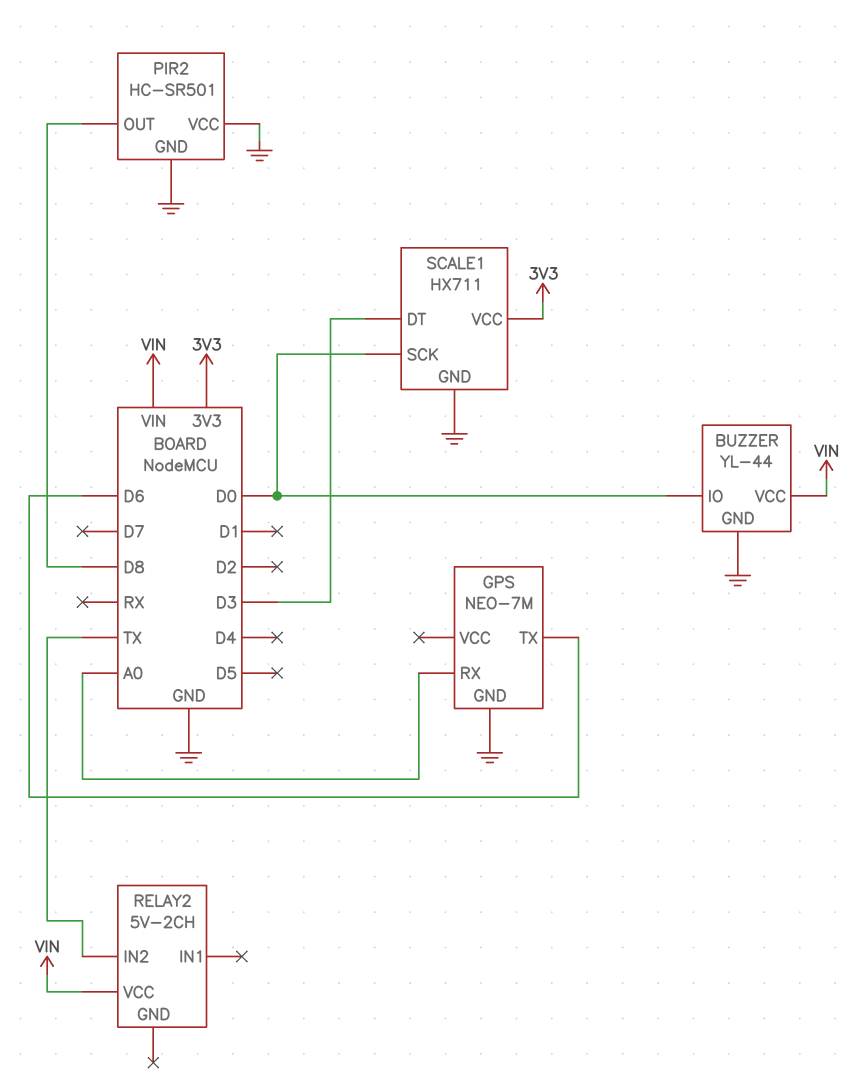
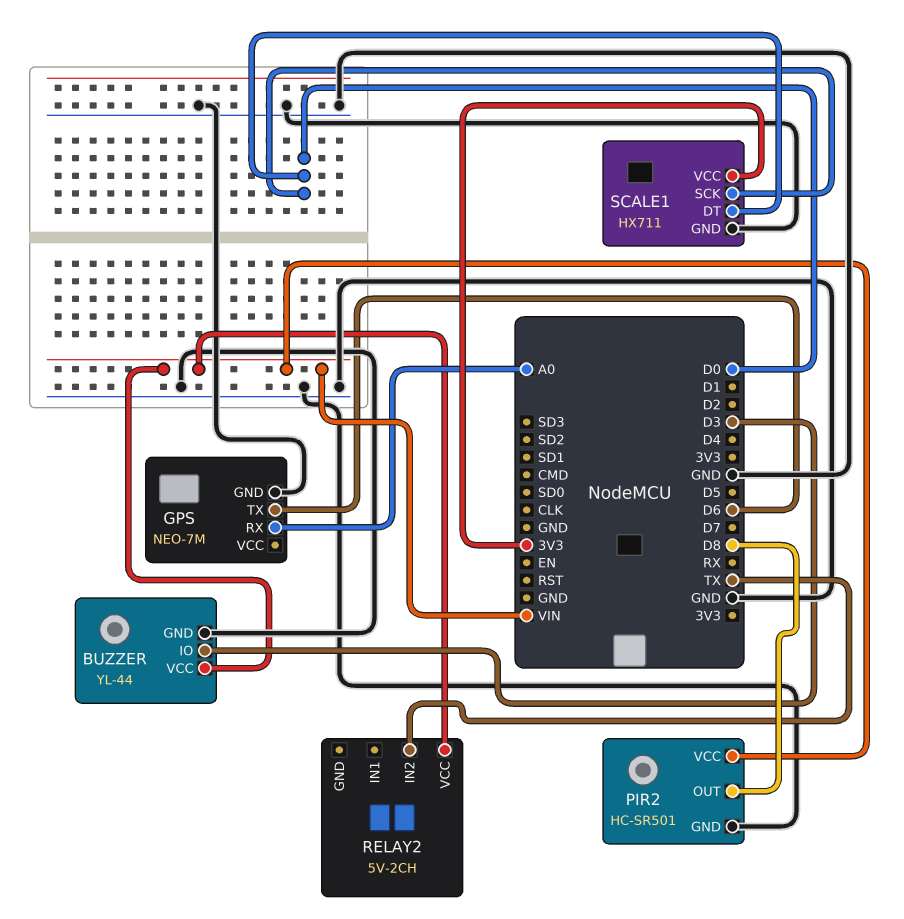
BUZZER pin IO: D0 -> D3
PIR2 pin VCC: GND -> VIN
SCALE1 pin DT: D3 -> D0

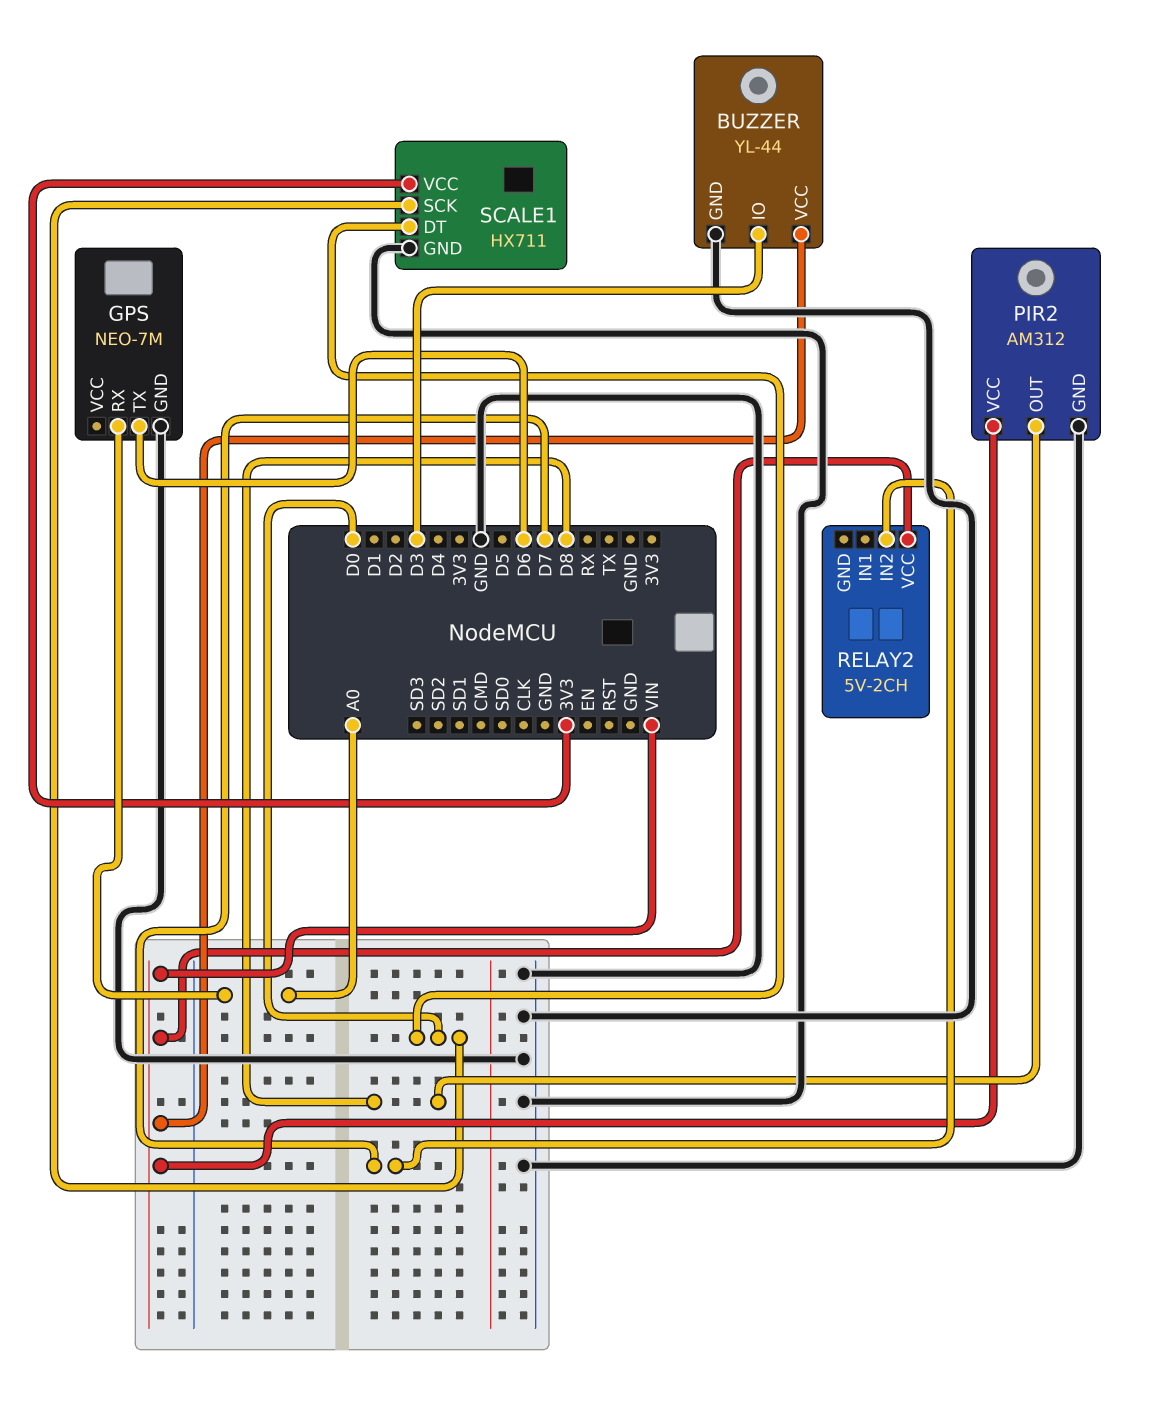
PIR2: HC-SR501 -> AM312
RELAY2 pin IN2: TX -> D7

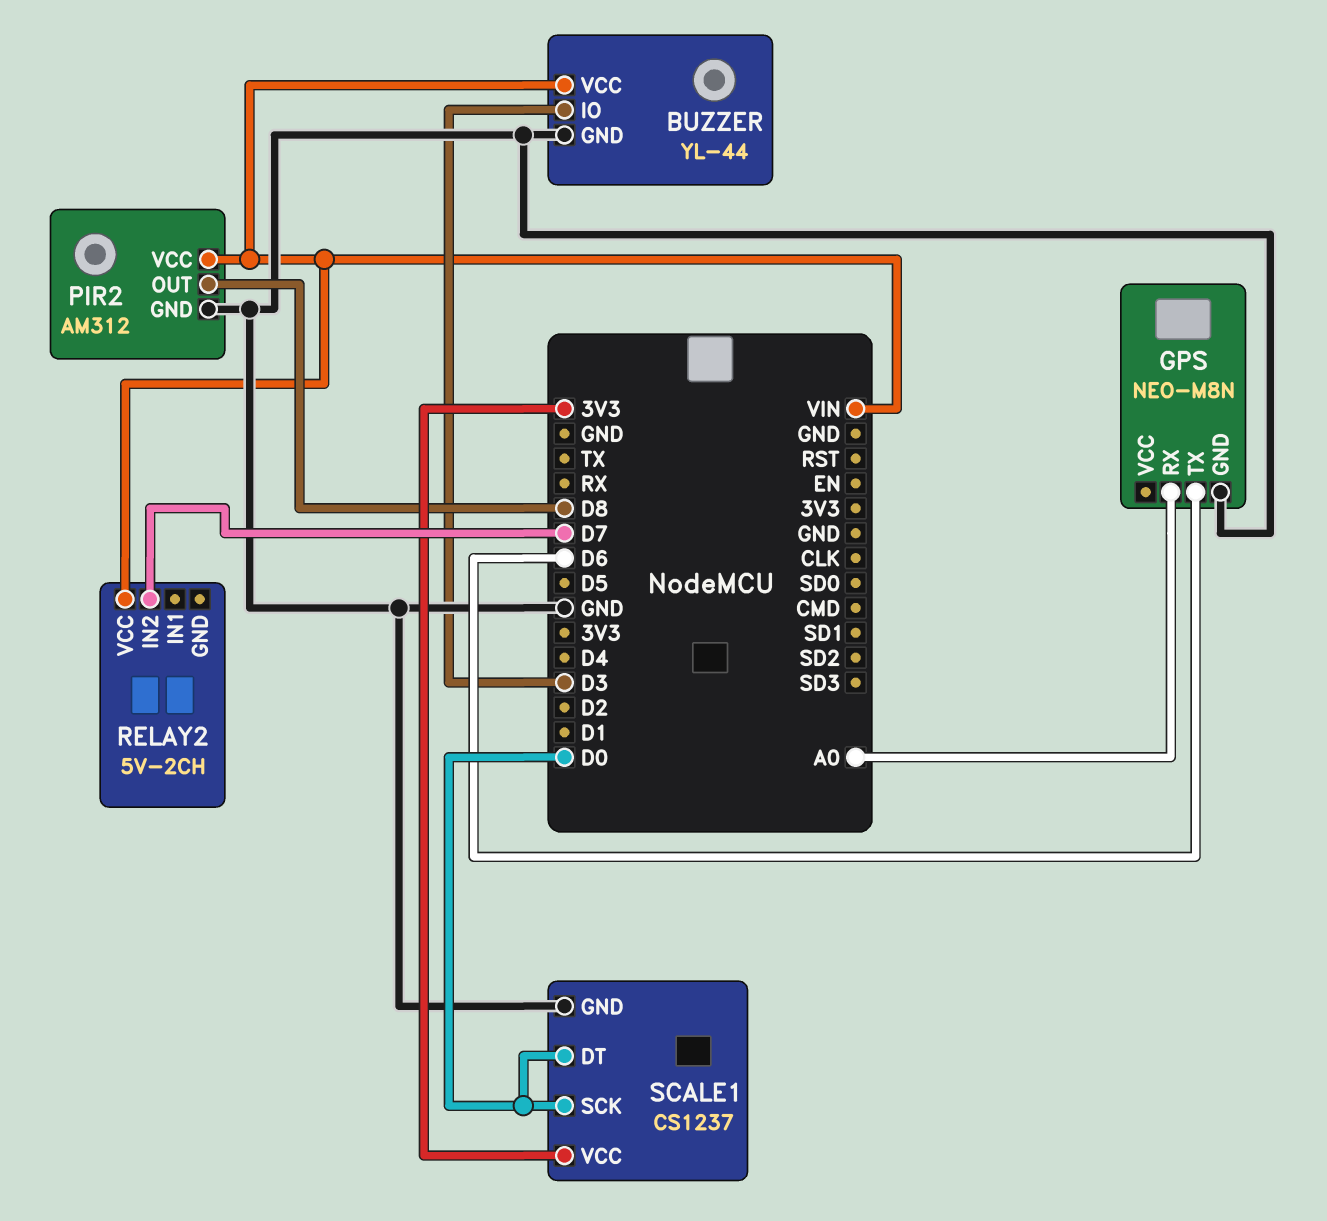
GPS: NEO-7M -> NEO-M8N
SCALE1: HX711 -> CS1237

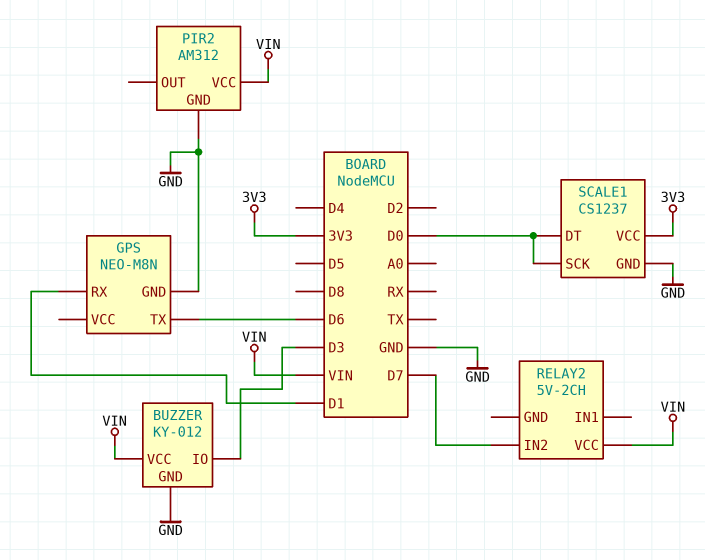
BUZZER: YL-44 -> KY-012
GPS pin RX: A0 -> D1
PIR2 pin OUT: D8 -> none

